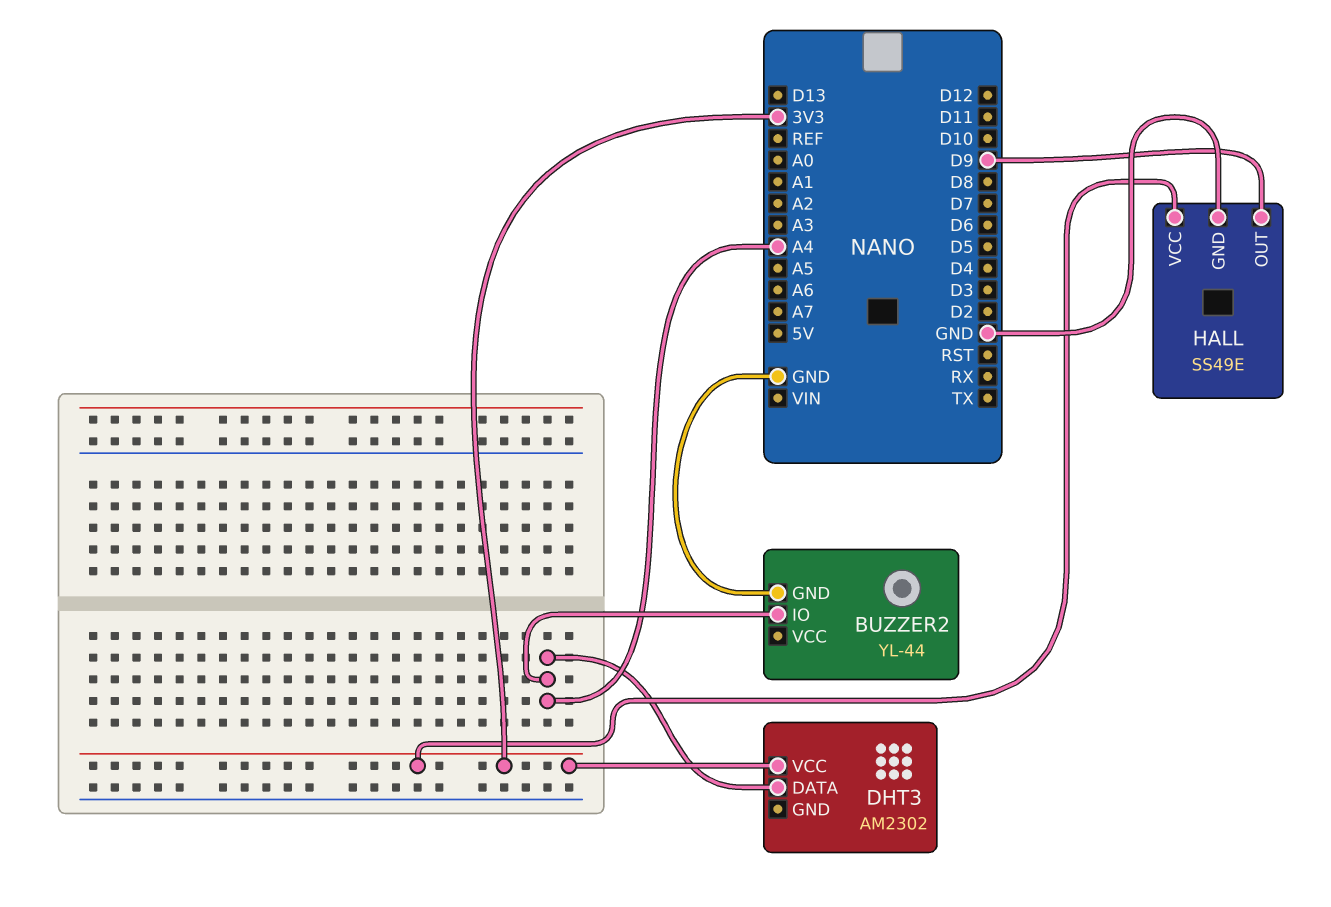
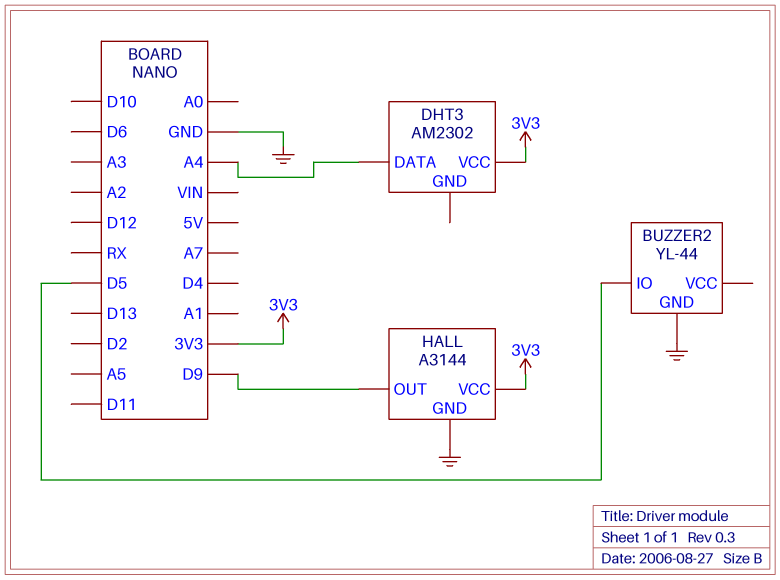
BUZZER2 pin IO: A4 -> D5
HALL: SS49E -> A3144

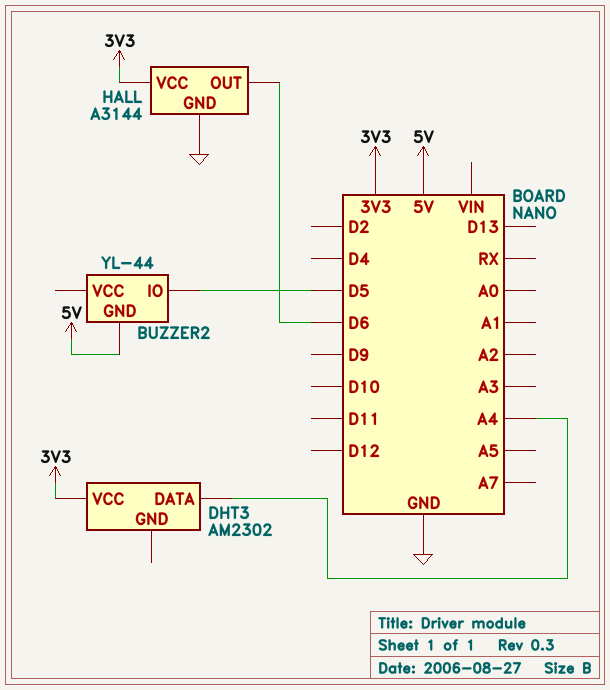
BUZZER2 pin GND: GND -> 5V
HALL pin OUT: D9 -> D6

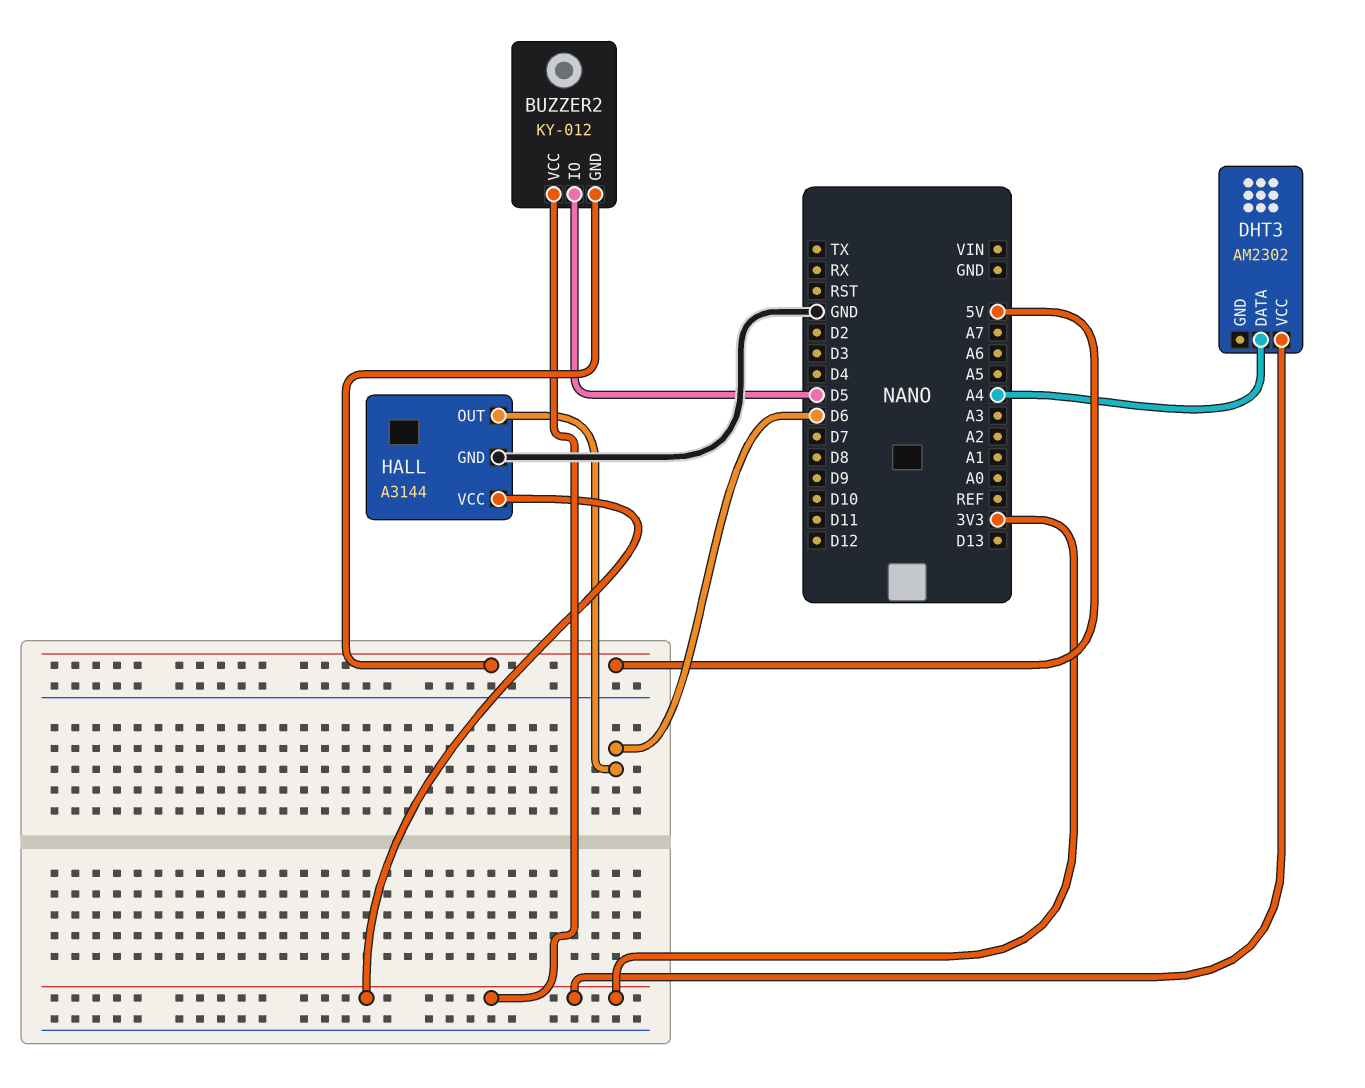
BUZZER2: YL-44 -> KY-012
BUZZER2 pin VCC: none -> 3V3

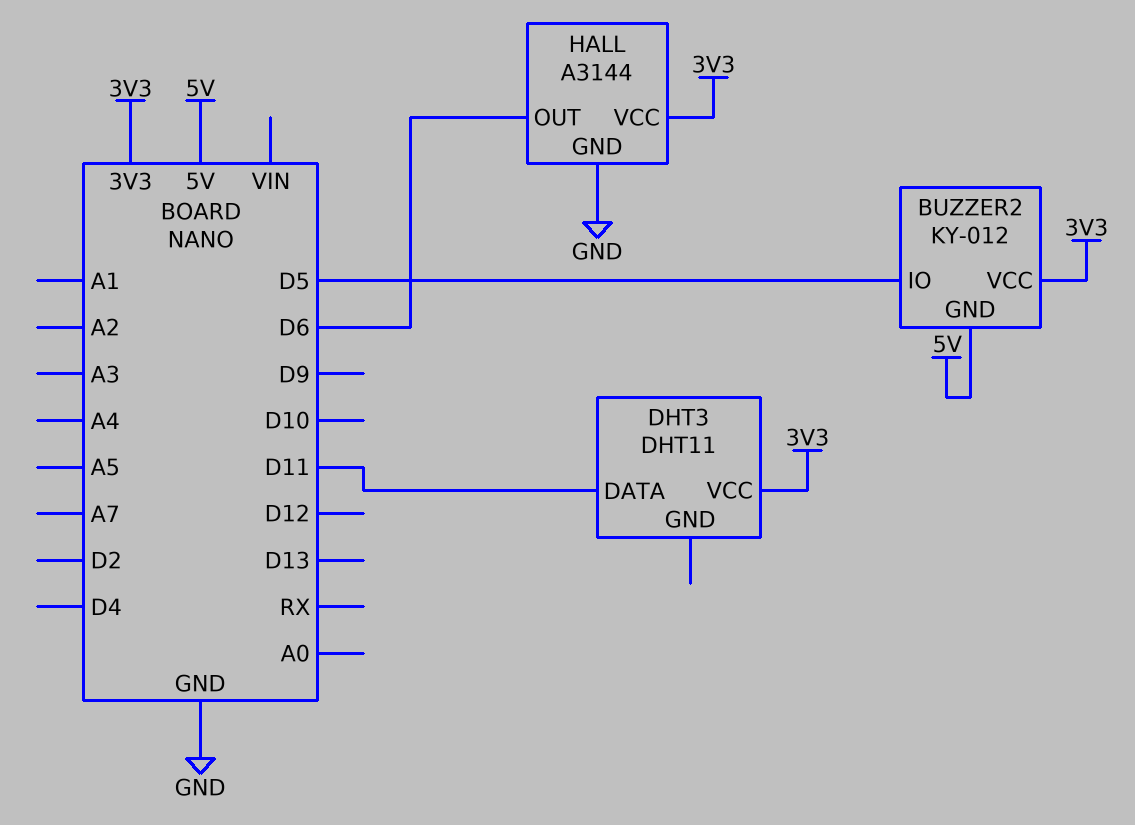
DHT3: AM2302 -> DHT11
DHT3 pin DATA: A4 -> D11

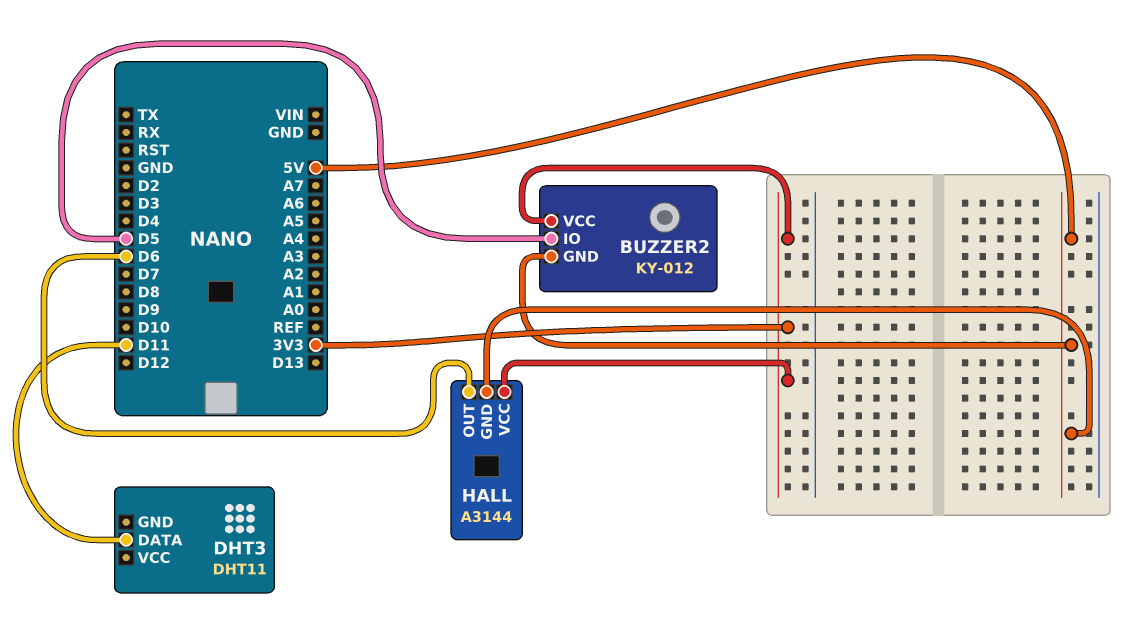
DHT3 pin VCC: 3V3 -> none
HALL pin GND: GND -> 5V

